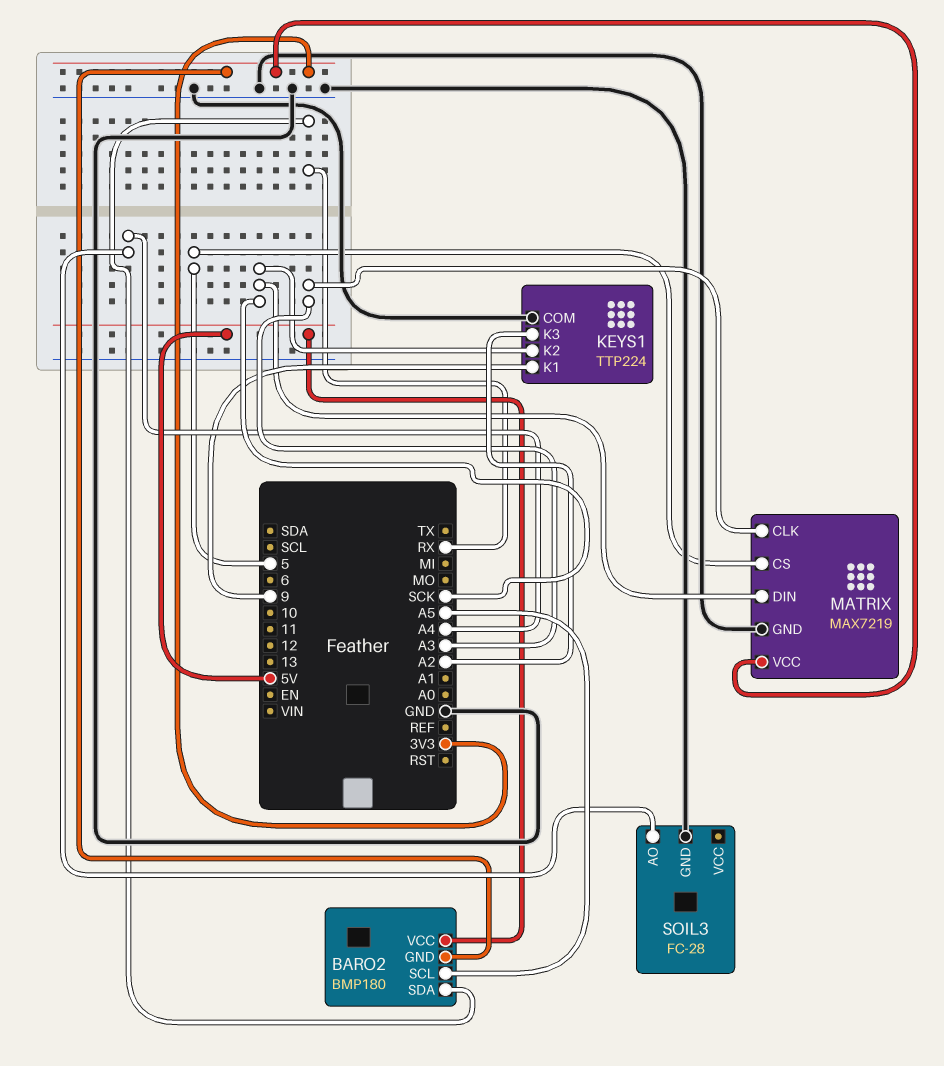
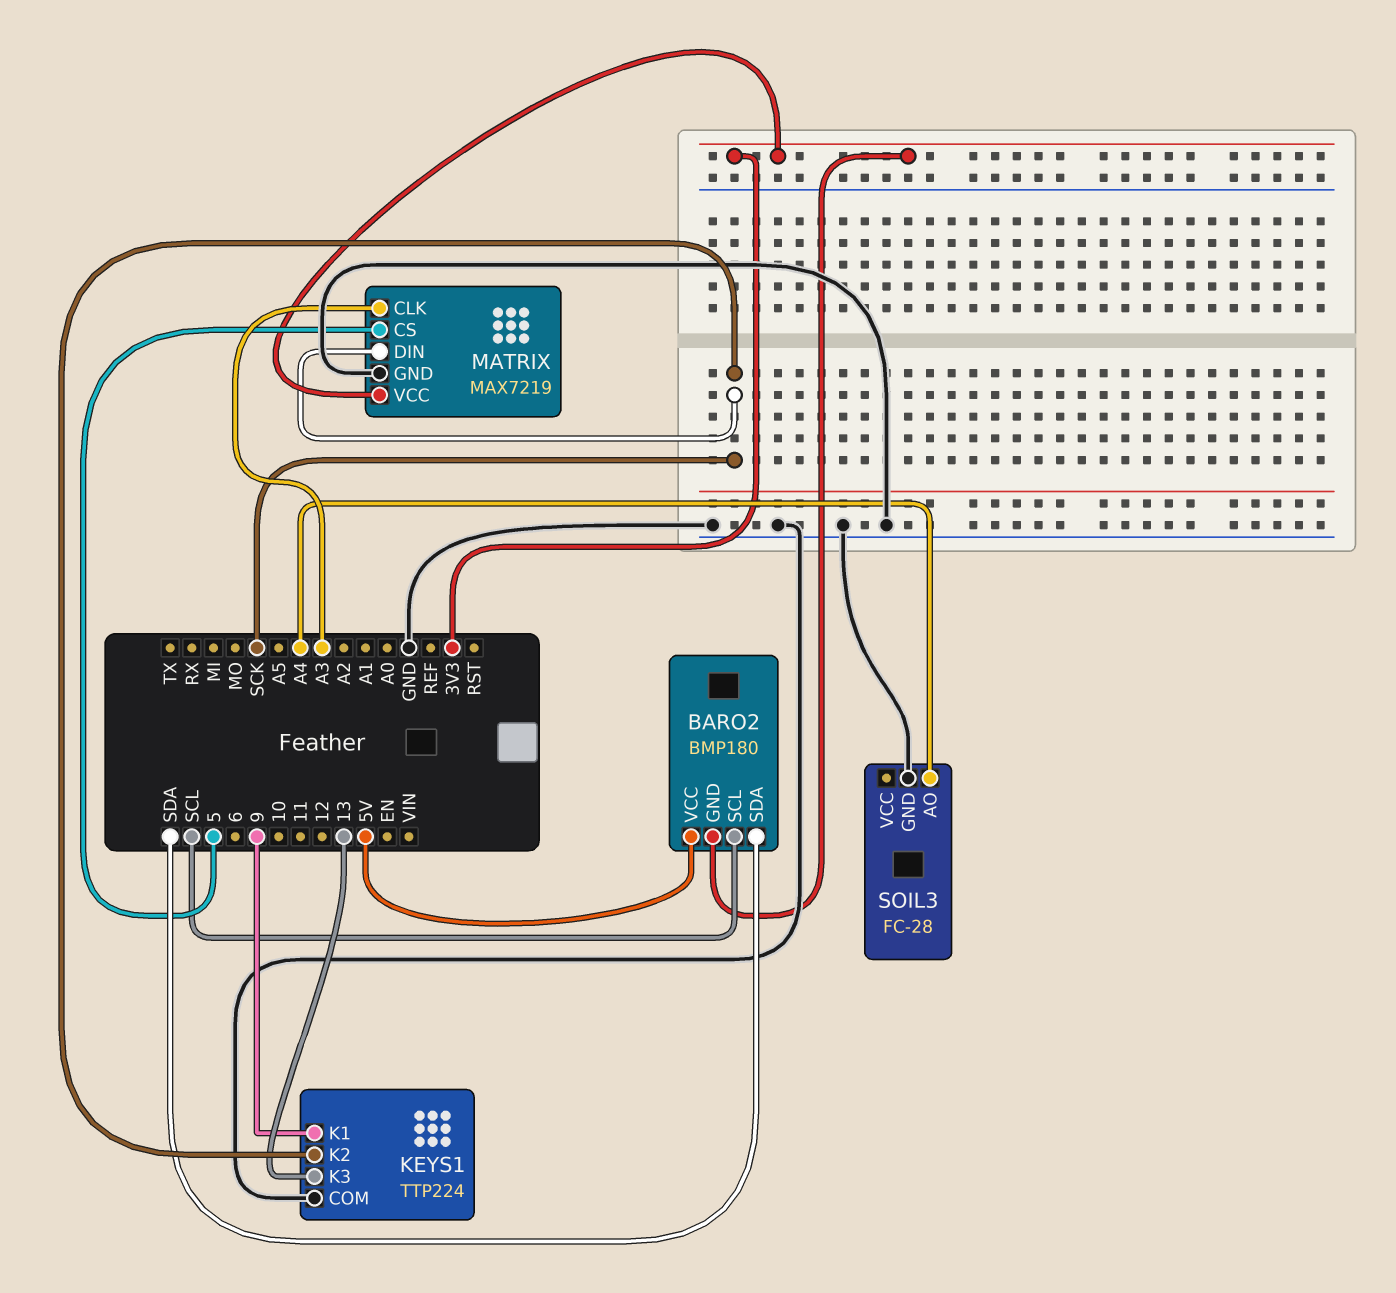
BARO2 pin SCL: A5 -> SCL
BARO2 pin SDA: RX -> SDA
KEYS1 pin K3: A2 -> 13

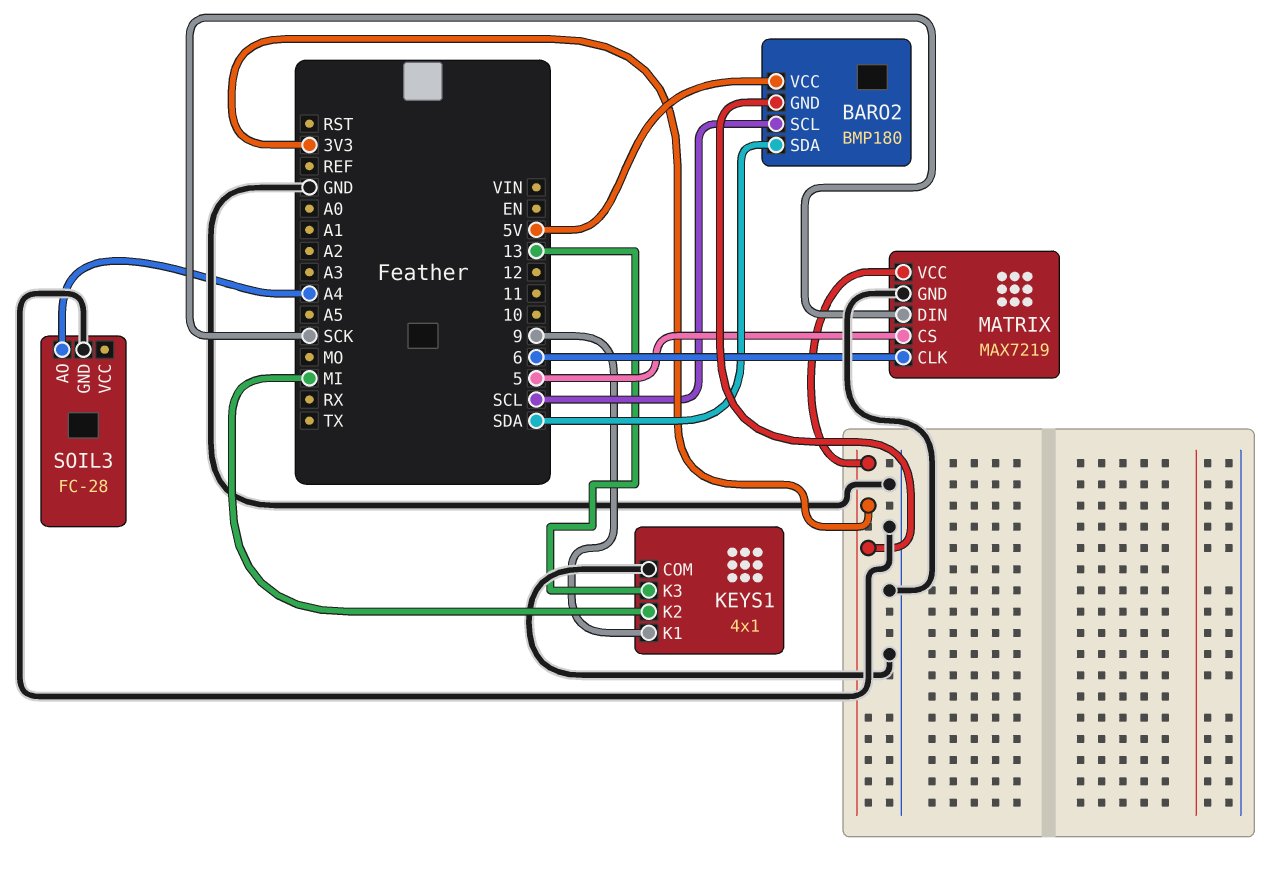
KEYS1: TTP224 -> 4x1
KEYS1 pin K2: SCK -> MI
MATRIX pin CLK: A3 -> 6

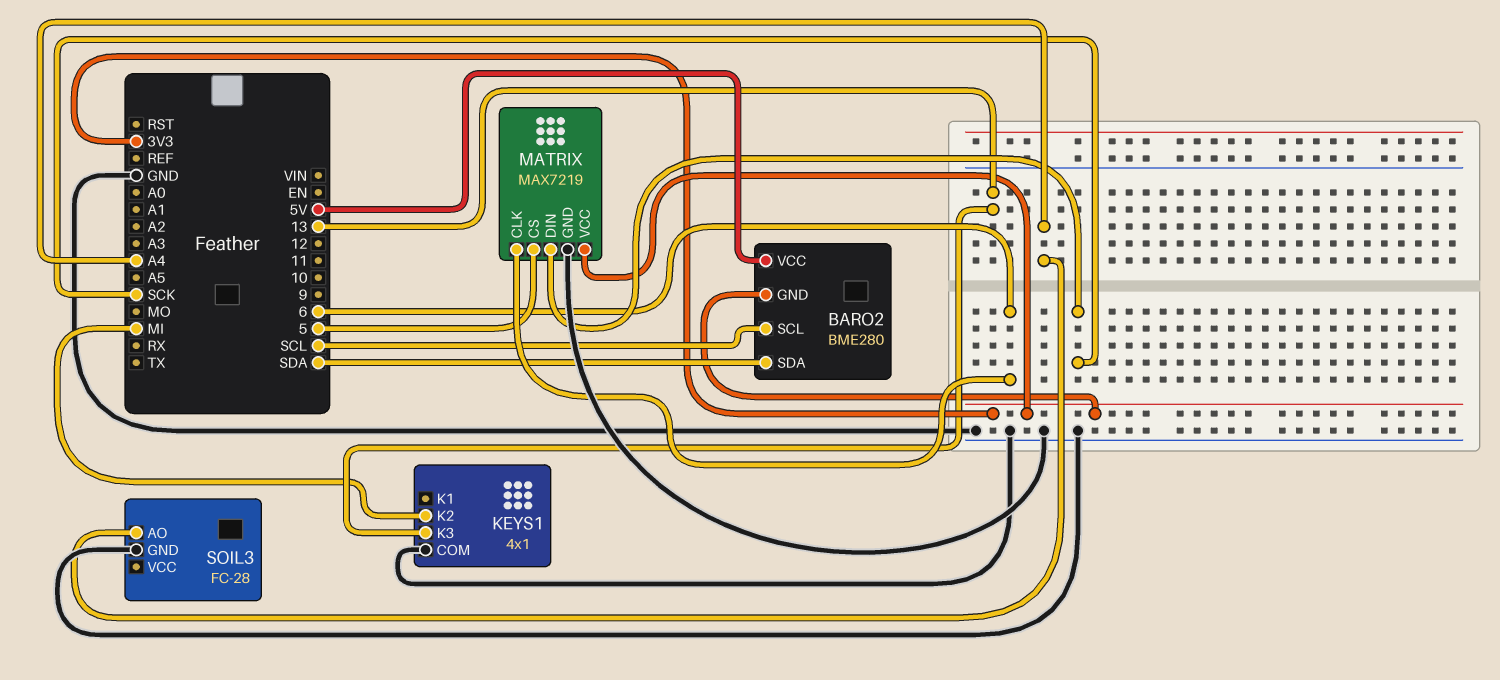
BARO2: BMP180 -> BME280
KEYS1 pin K1: 9 -> none

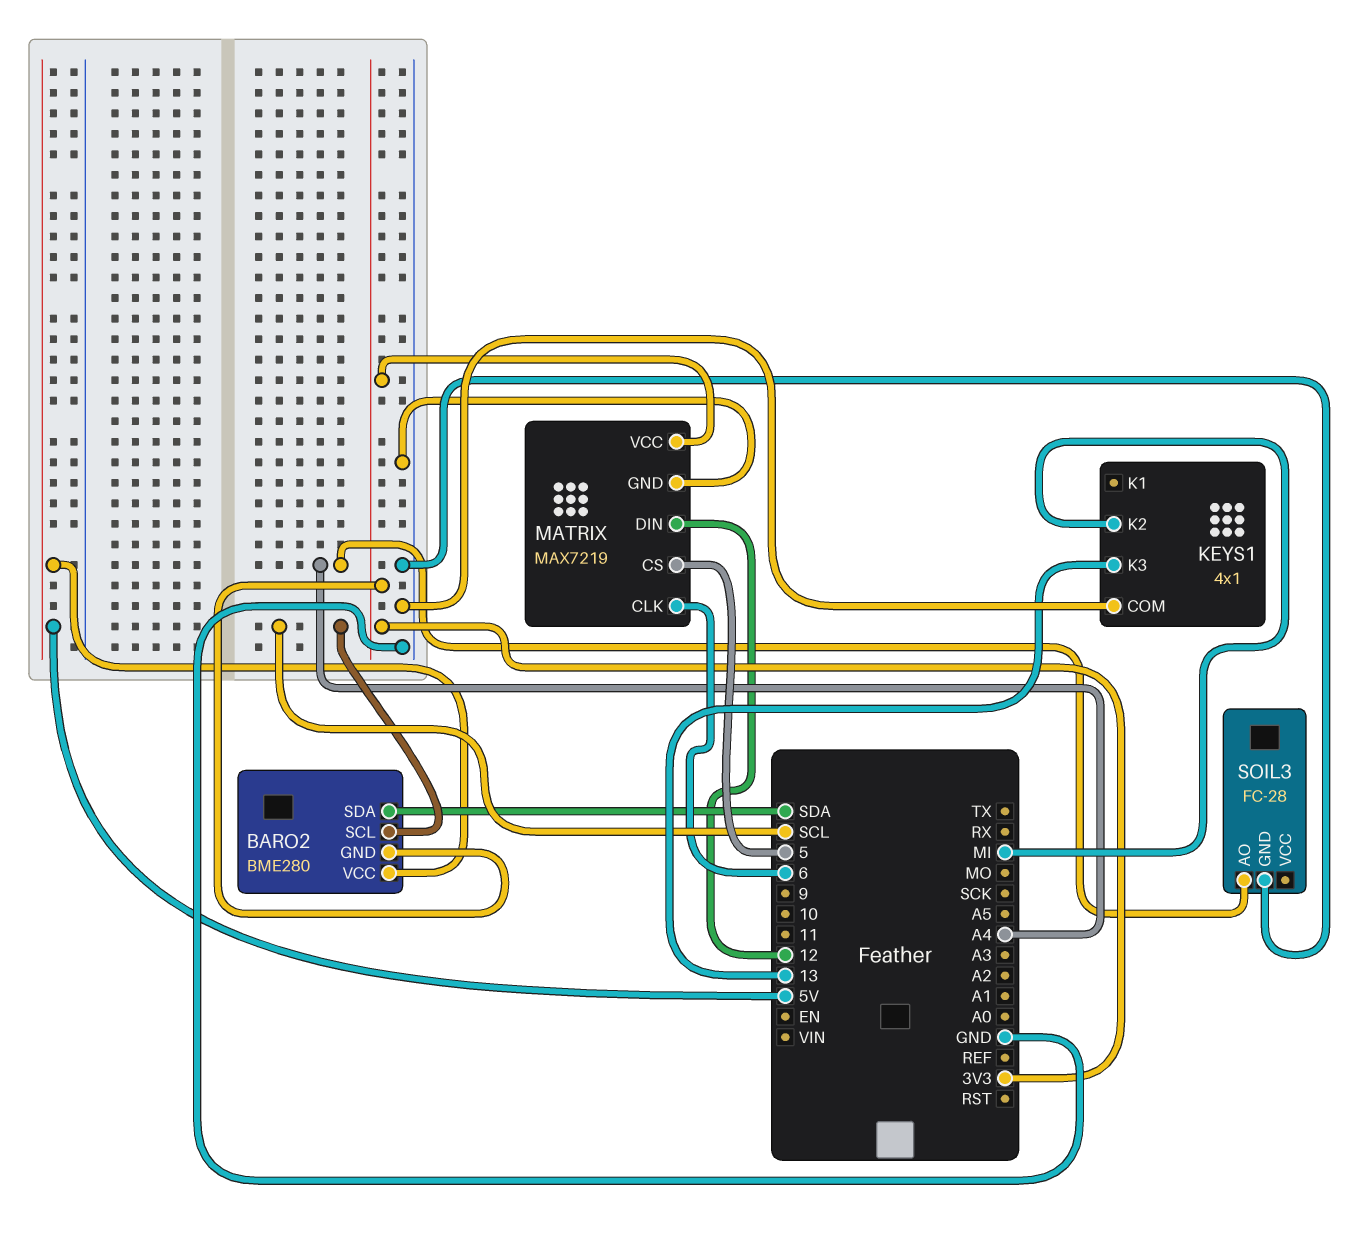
MATRIX pin DIN: SCK -> 12

